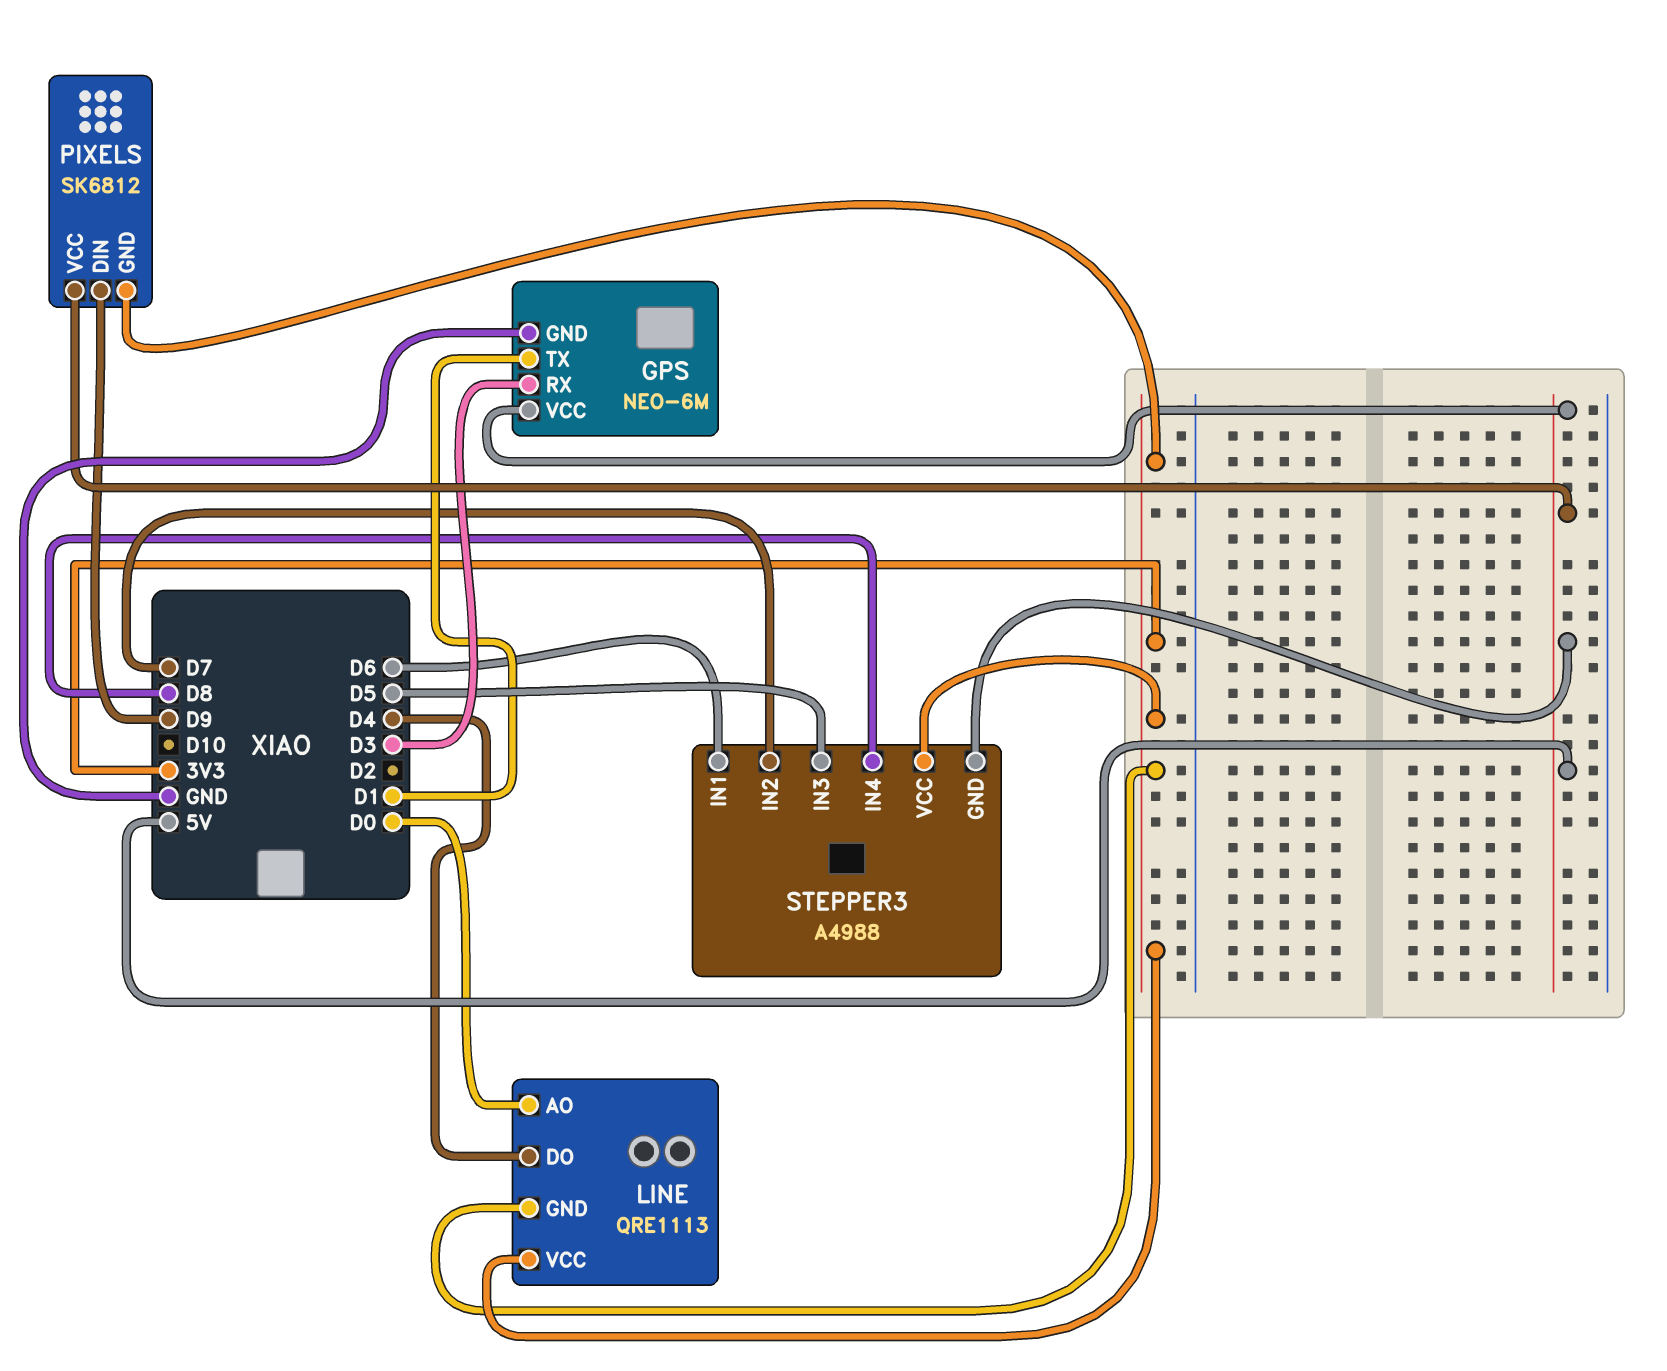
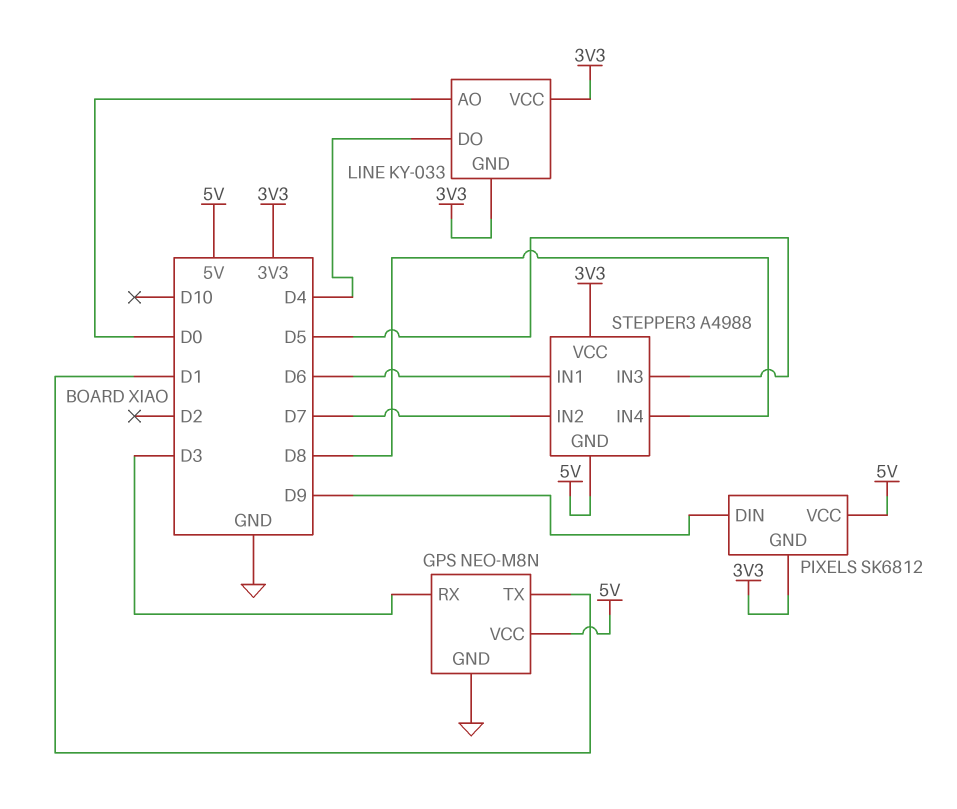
GPS: NEO-6M -> NEO-M8N
LINE: QRE1113 -> KY-033

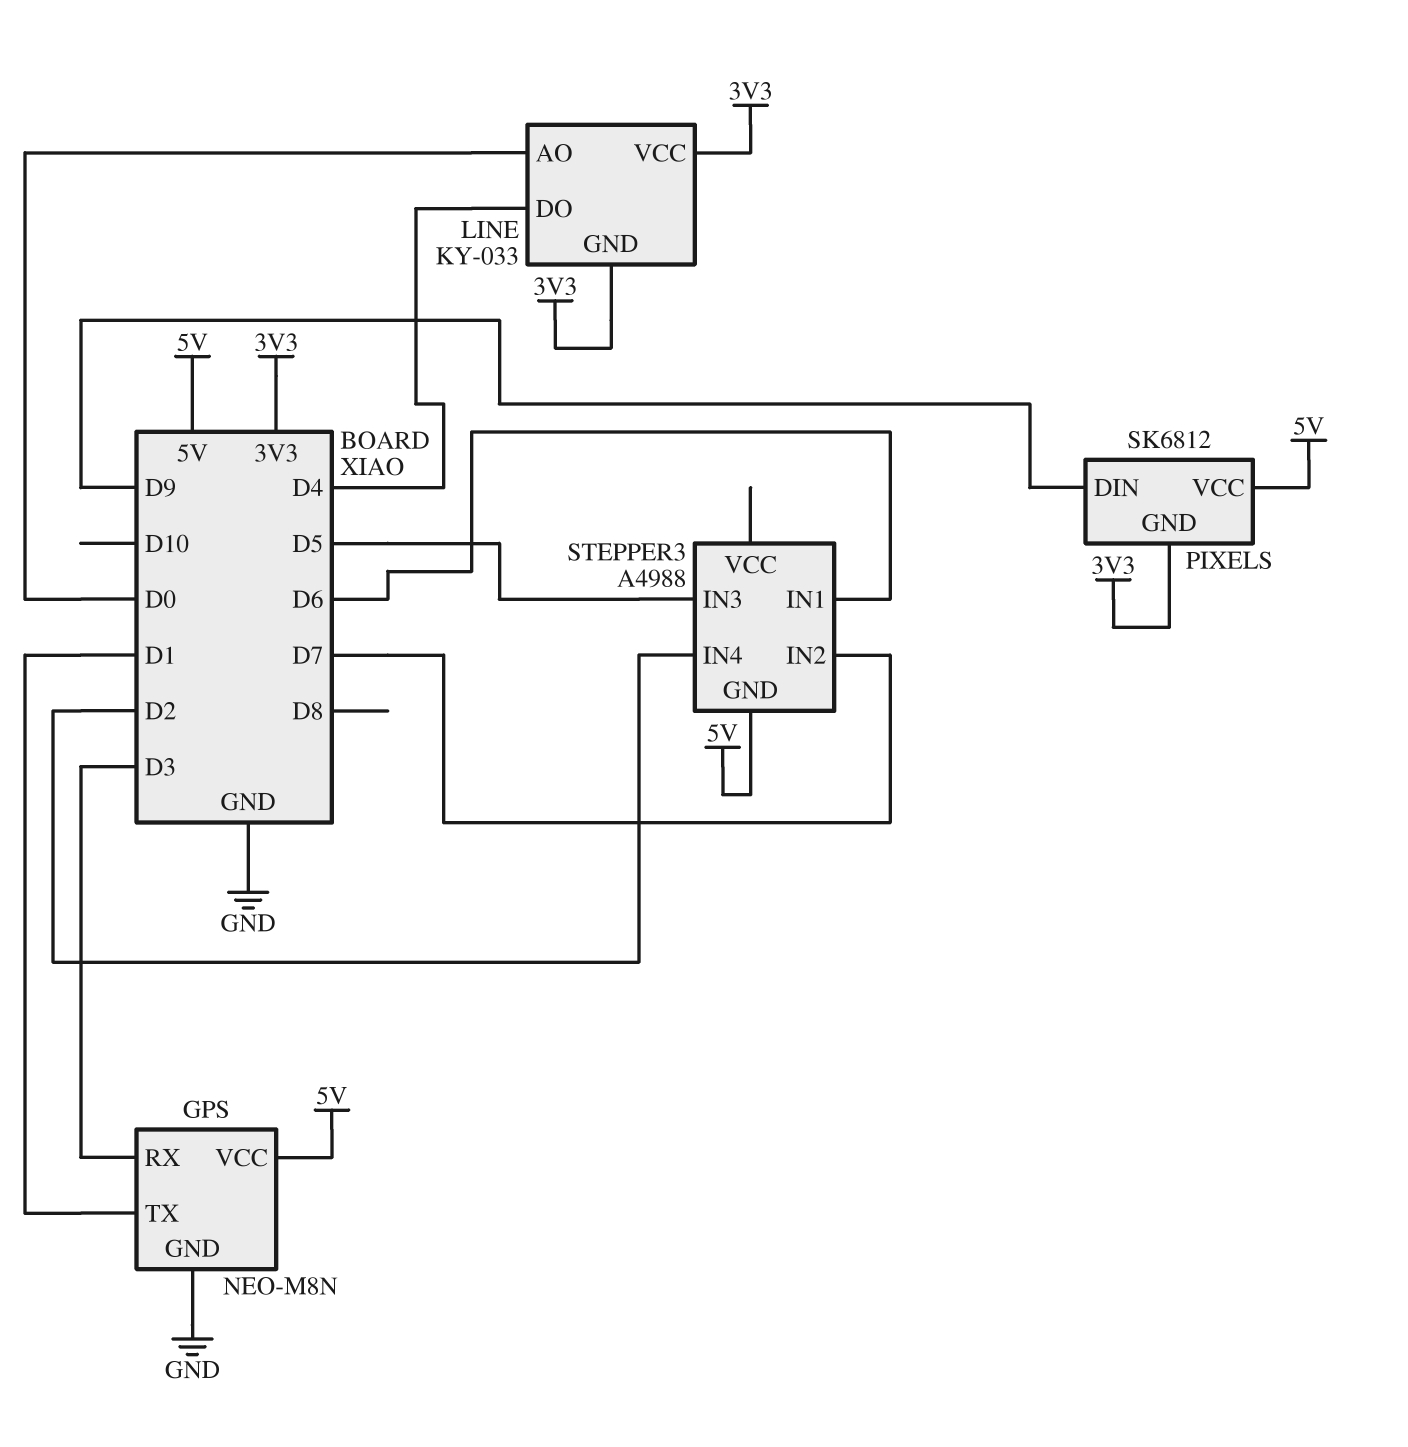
STEPPER3 pin IN4: D8 -> D2
STEPPER3 pin VCC: 3V3 -> none

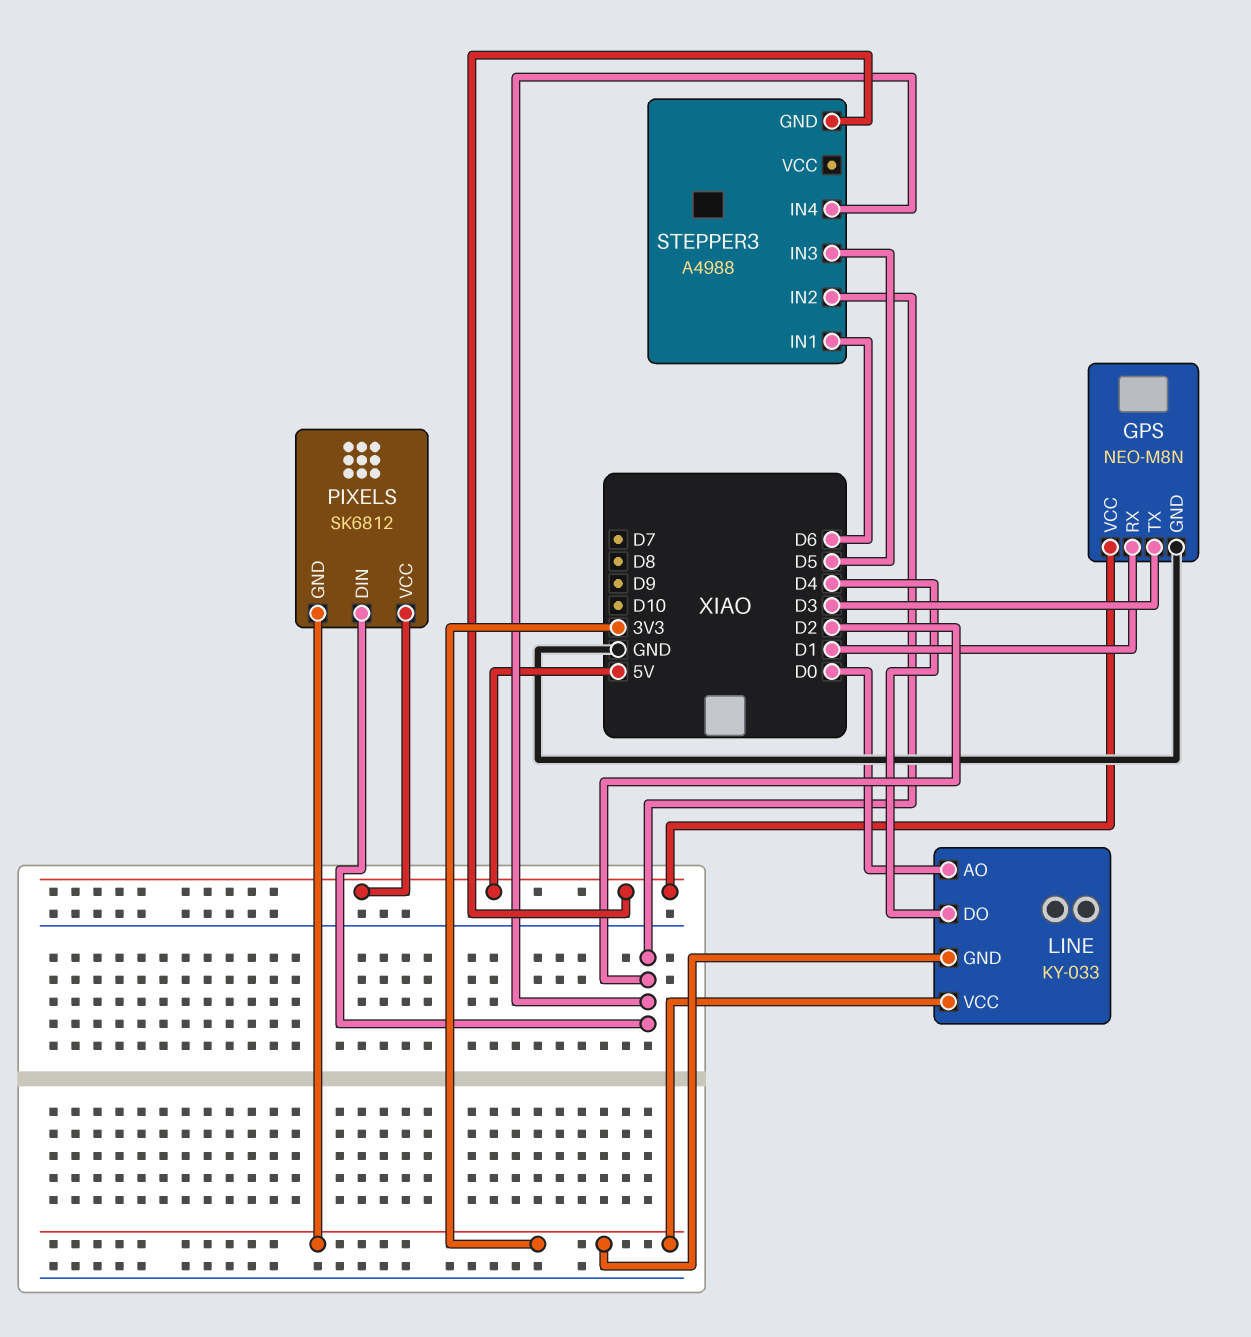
GPS pin RX: D3 -> D1
GPS pin TX: D1 -> D3
PIXELS pin DIN: D9 -> D2
STEPPER3 pin IN2: D7 -> D2

